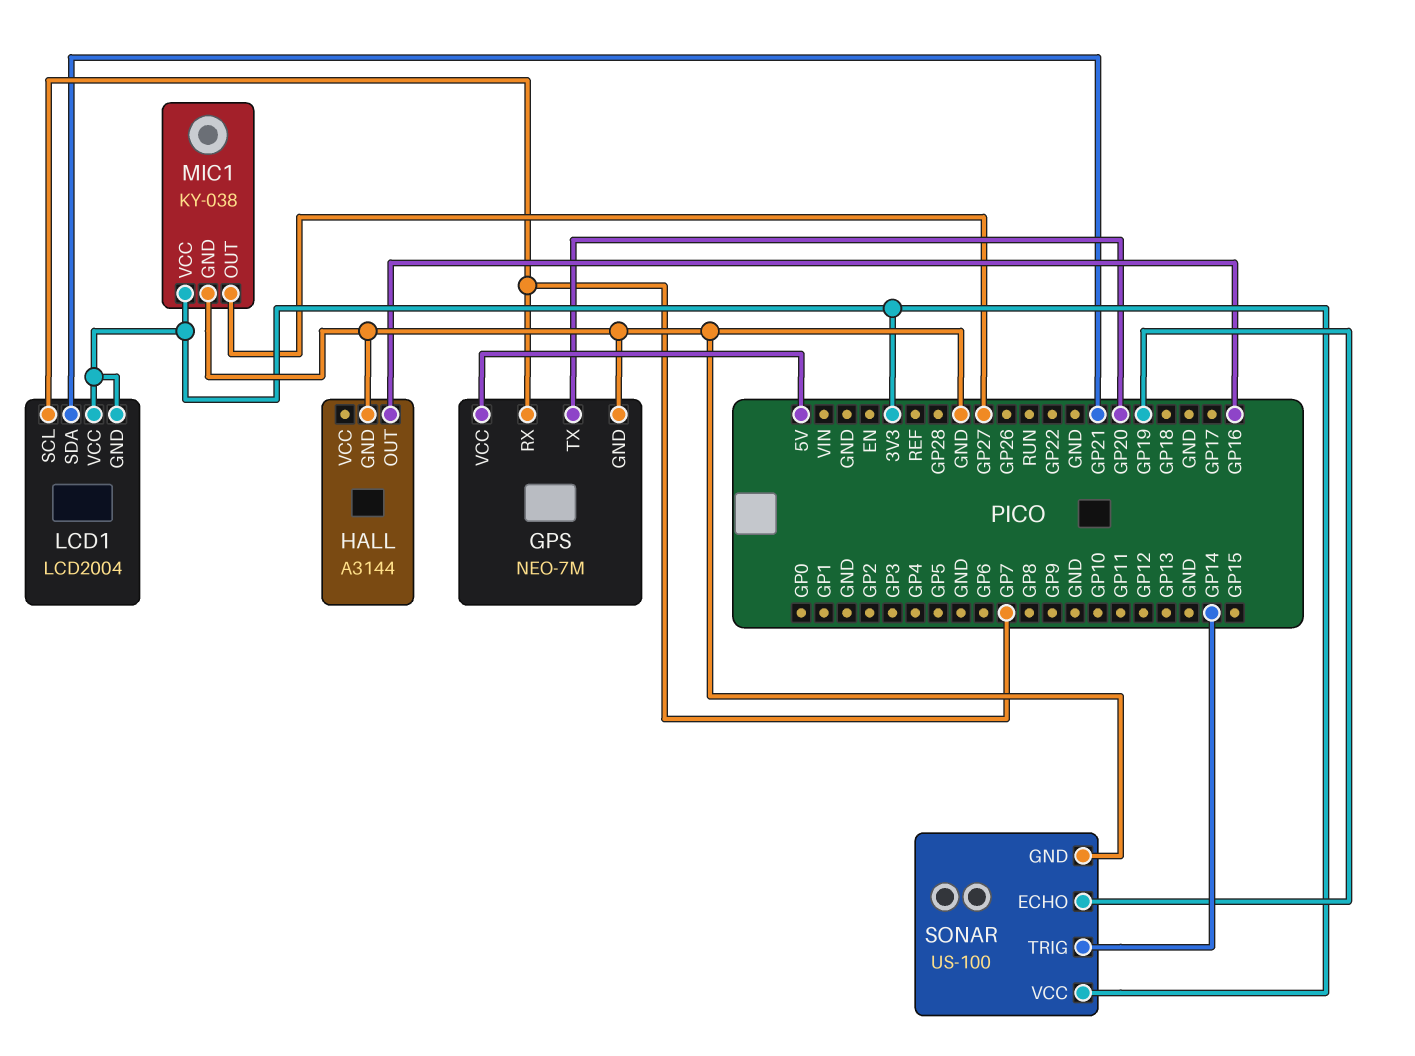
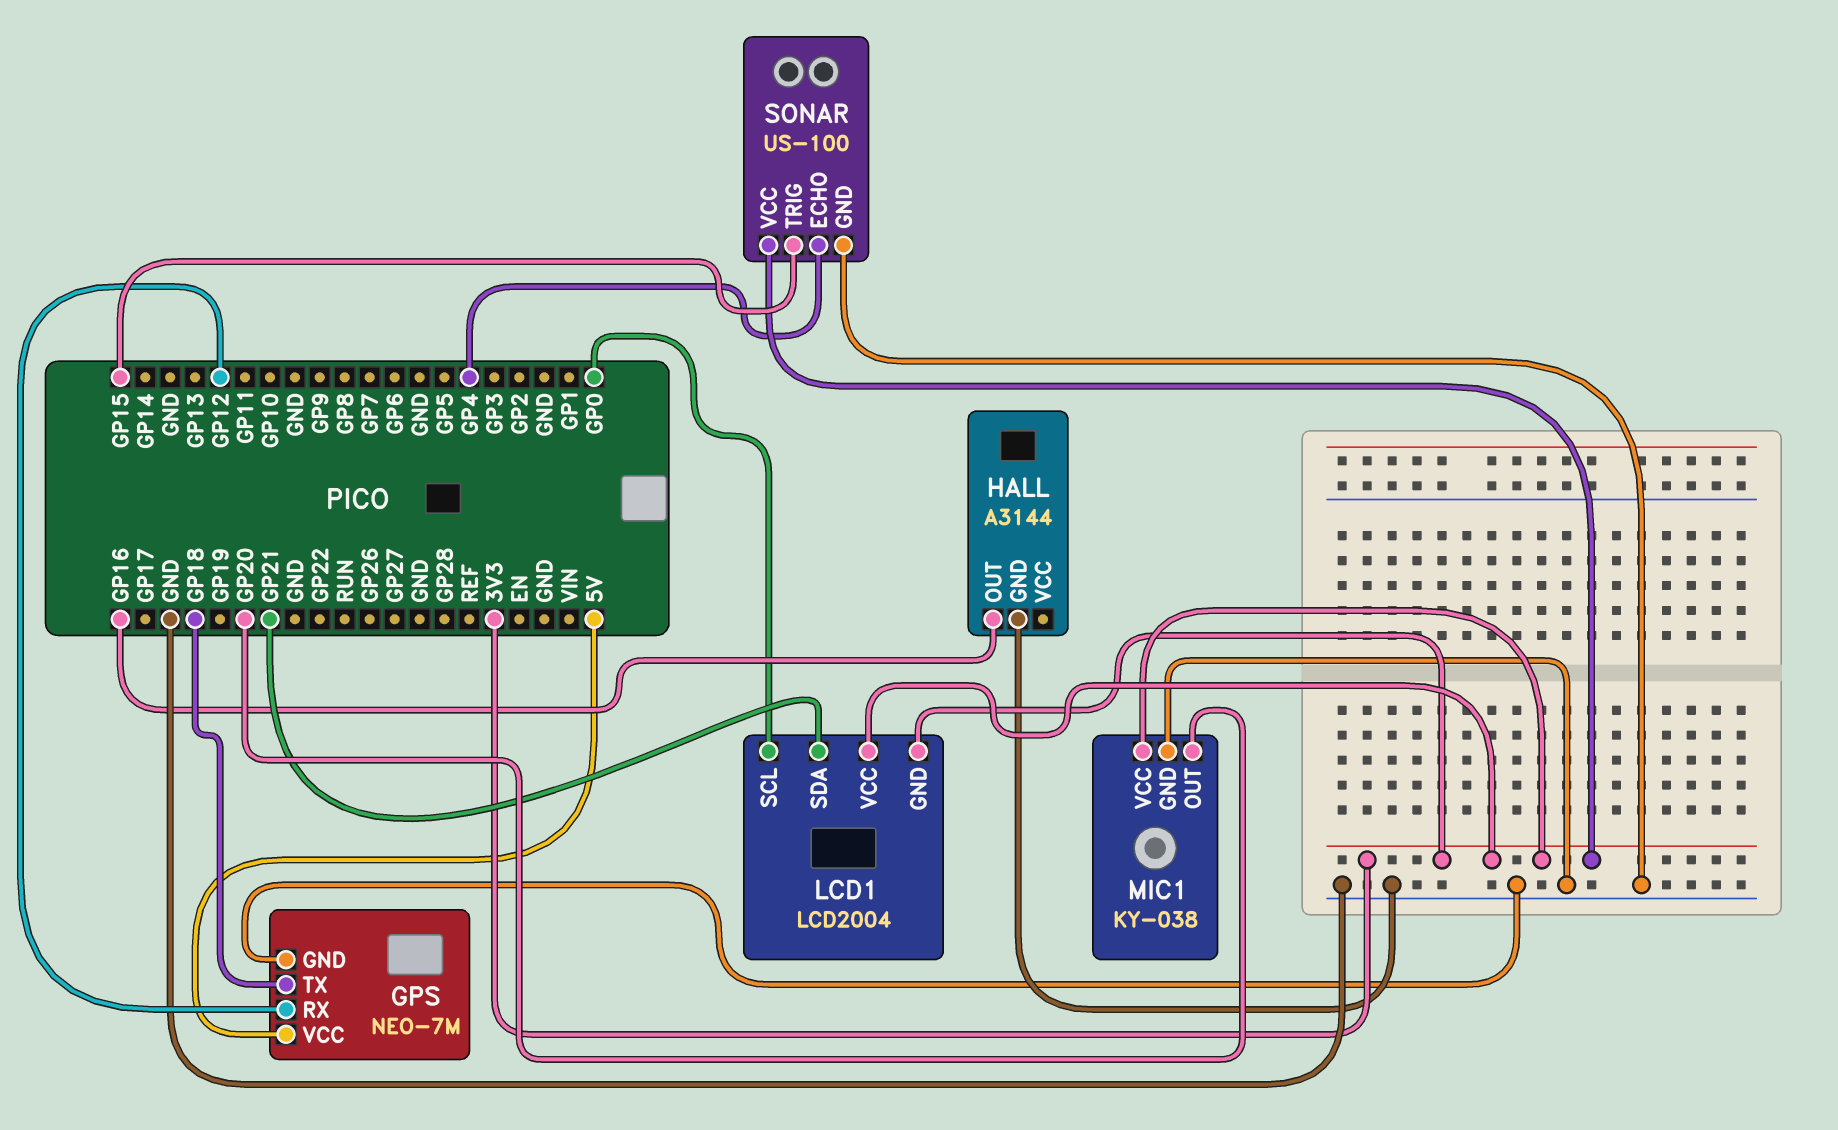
GPS pin RX: GP7 -> GP12
GPS pin TX: GP20 -> GP18
LCD1 pin SCL: GP7 -> GP0
MIC1 pin OUT: GP27 -> GP20
SONAR pin ECHO: GP19 -> GP4
SONAR pin TRIG: GP14 -> GP15

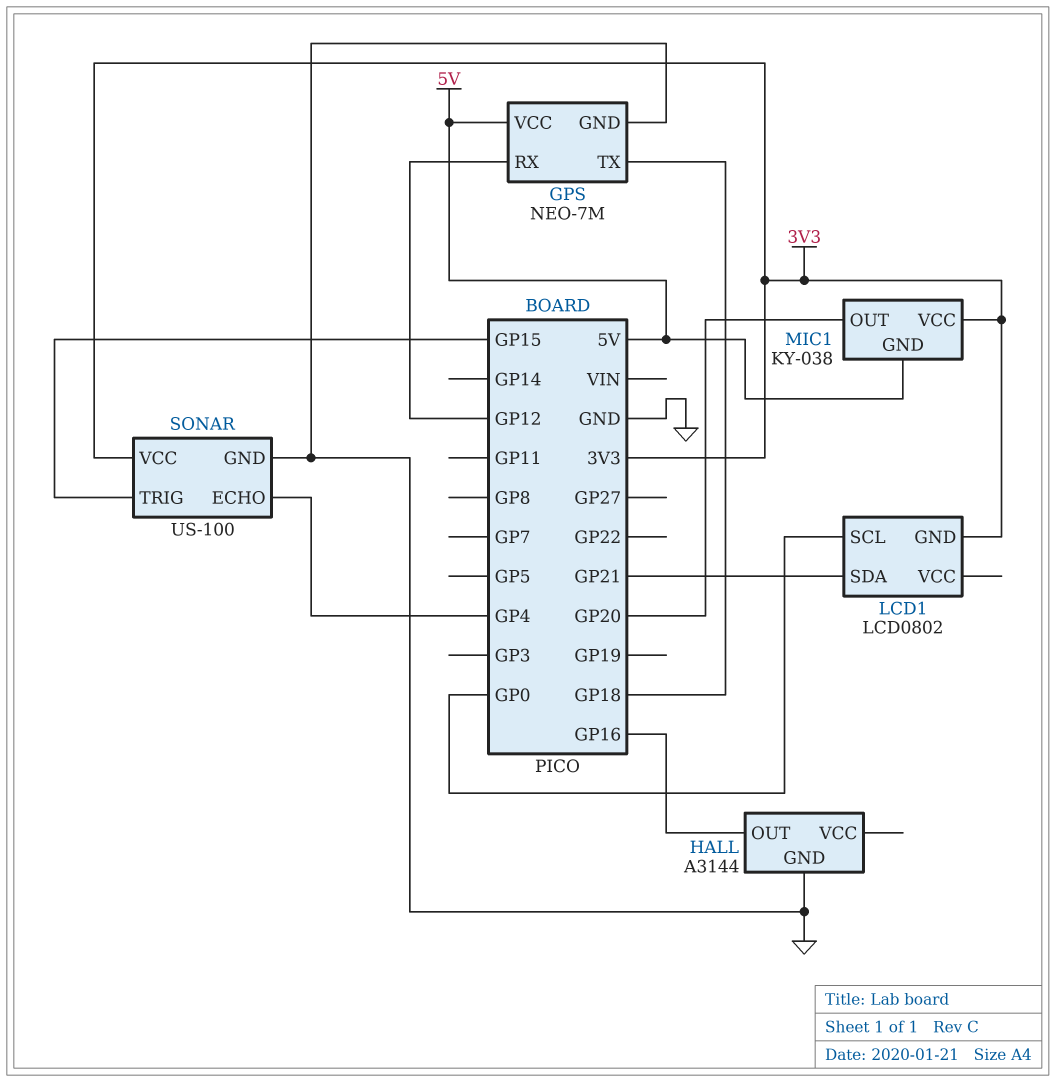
LCD1: LCD2004 -> LCD0802
LCD1 pin VCC: 3V3 -> none
MIC1 pin GND: GND -> 5V

